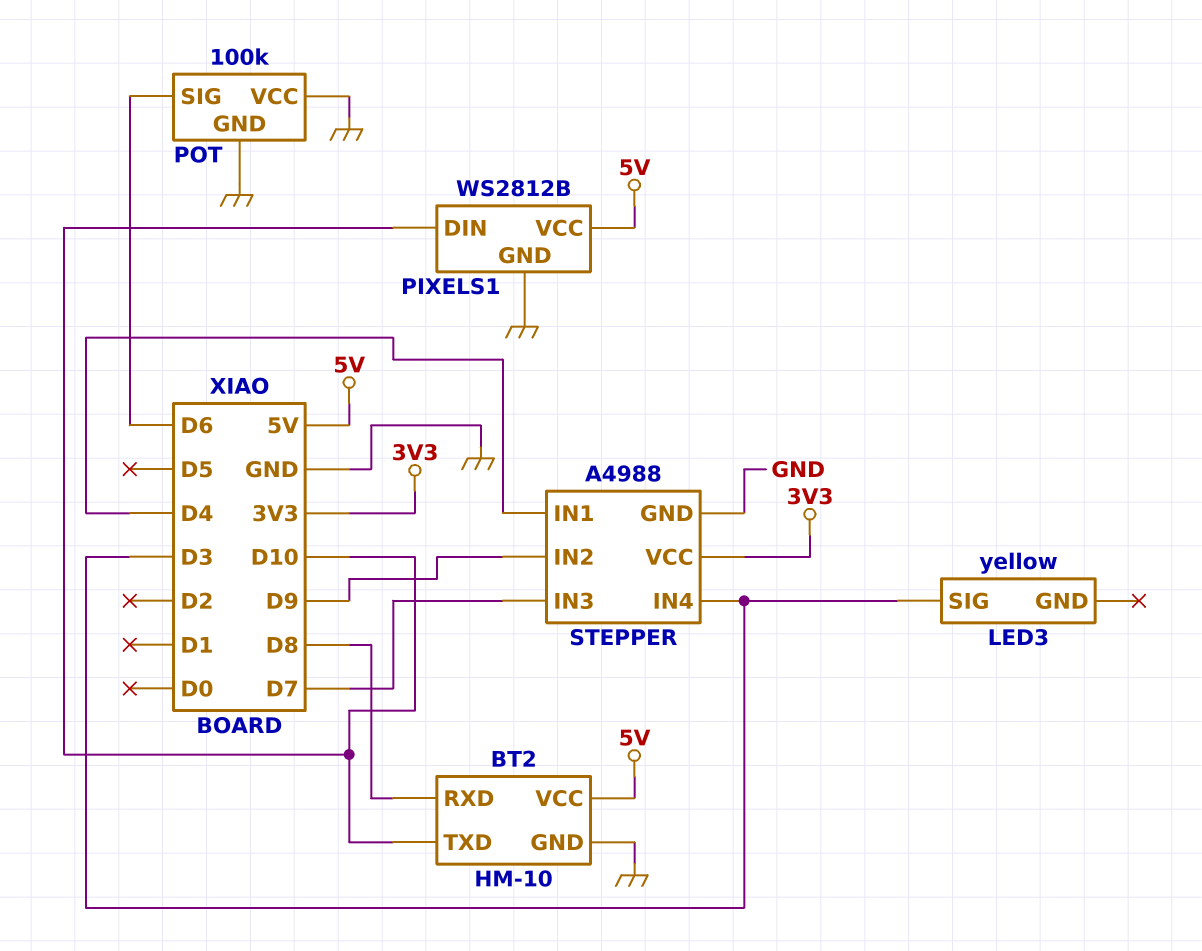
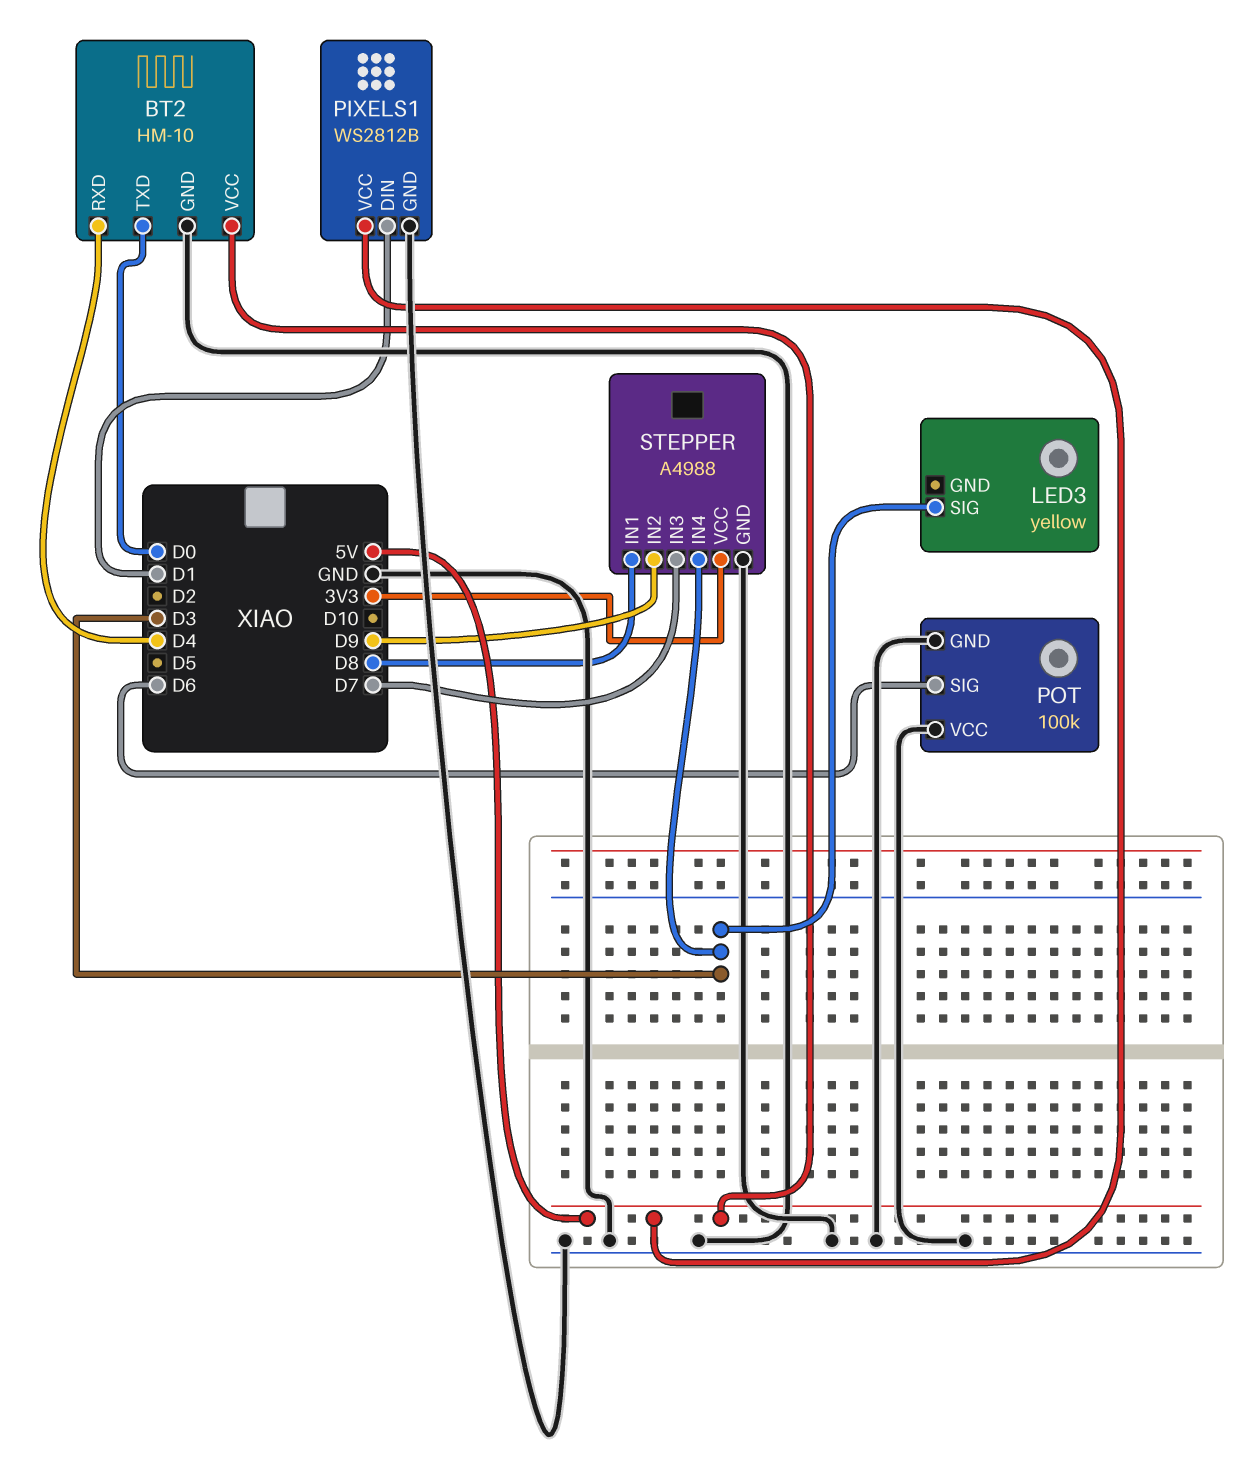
BT2 pin RXD: D8 -> D4
BT2 pin TXD: D10 -> D0
PIXELS1 pin DIN: D10 -> D1
STEPPER pin IN1: D4 -> D8

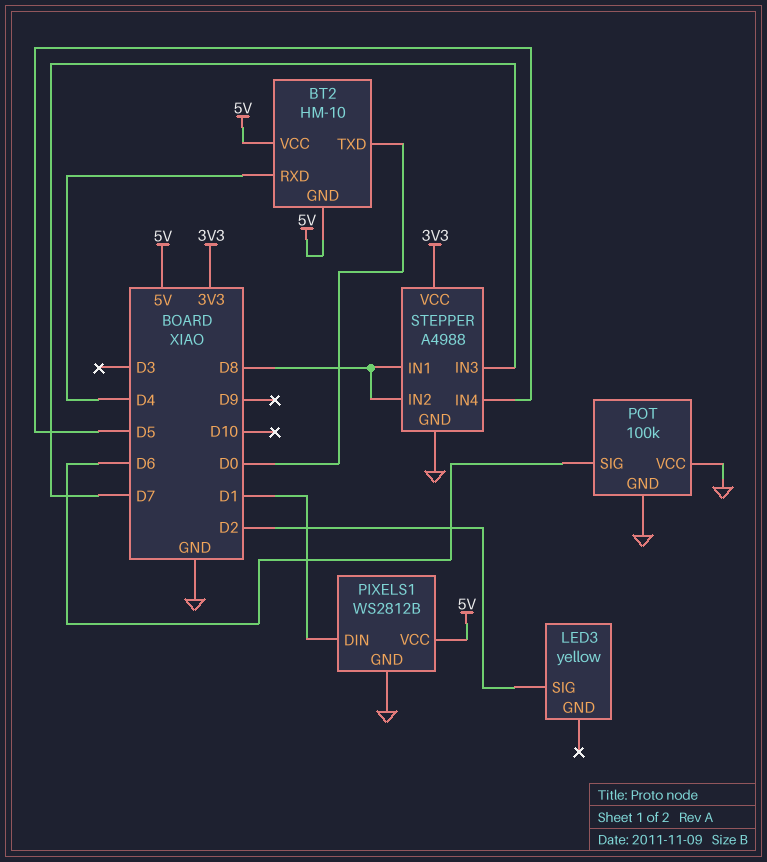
BT2 pin GND: GND -> 5V
LED3 pin SIG: D3 -> D2
STEPPER pin IN2: D9 -> D8
STEPPER pin IN4: D3 -> D5

